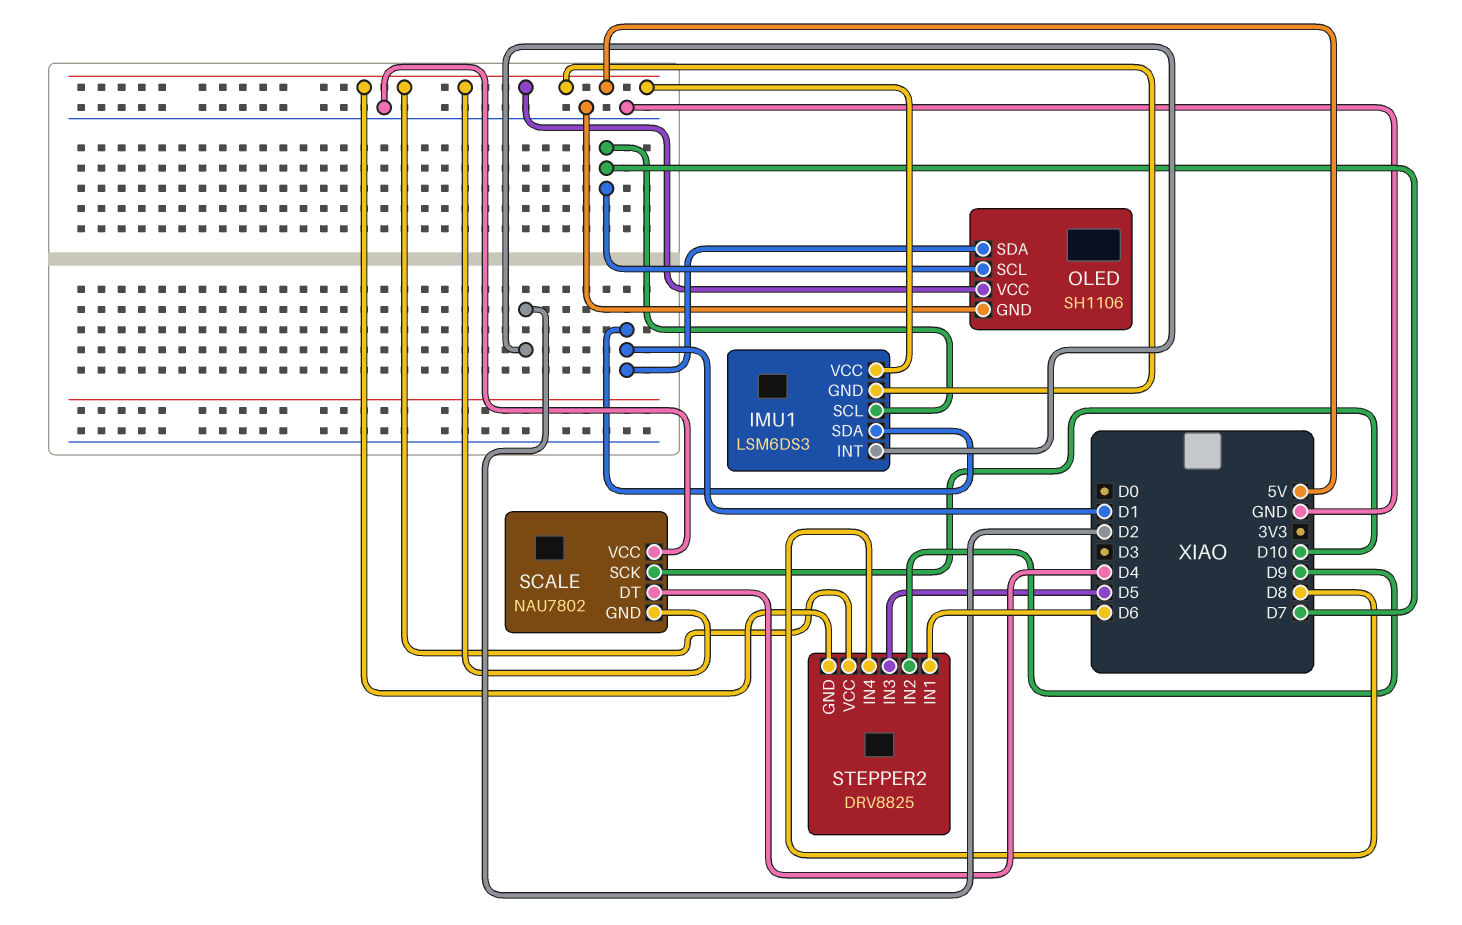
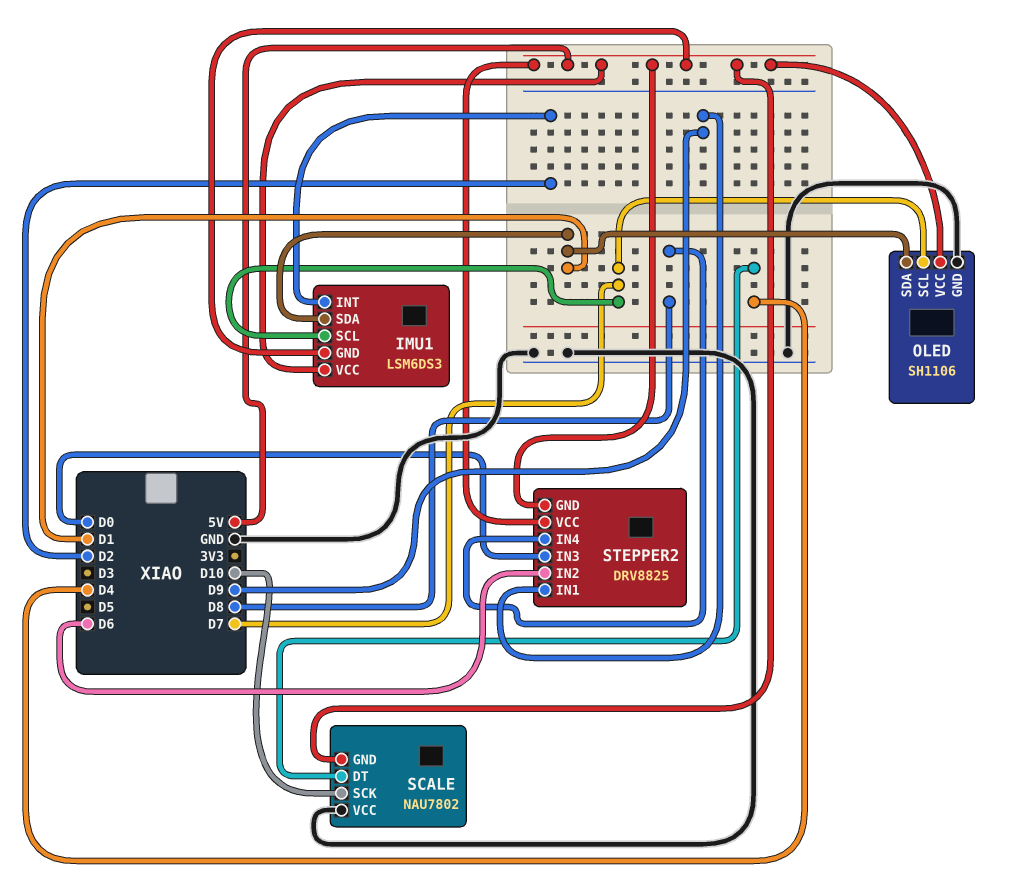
STEPPER2 pin IN1: D6 -> D9
STEPPER2 pin IN2: D9 -> D6
STEPPER2 pin IN3: D5 -> D0

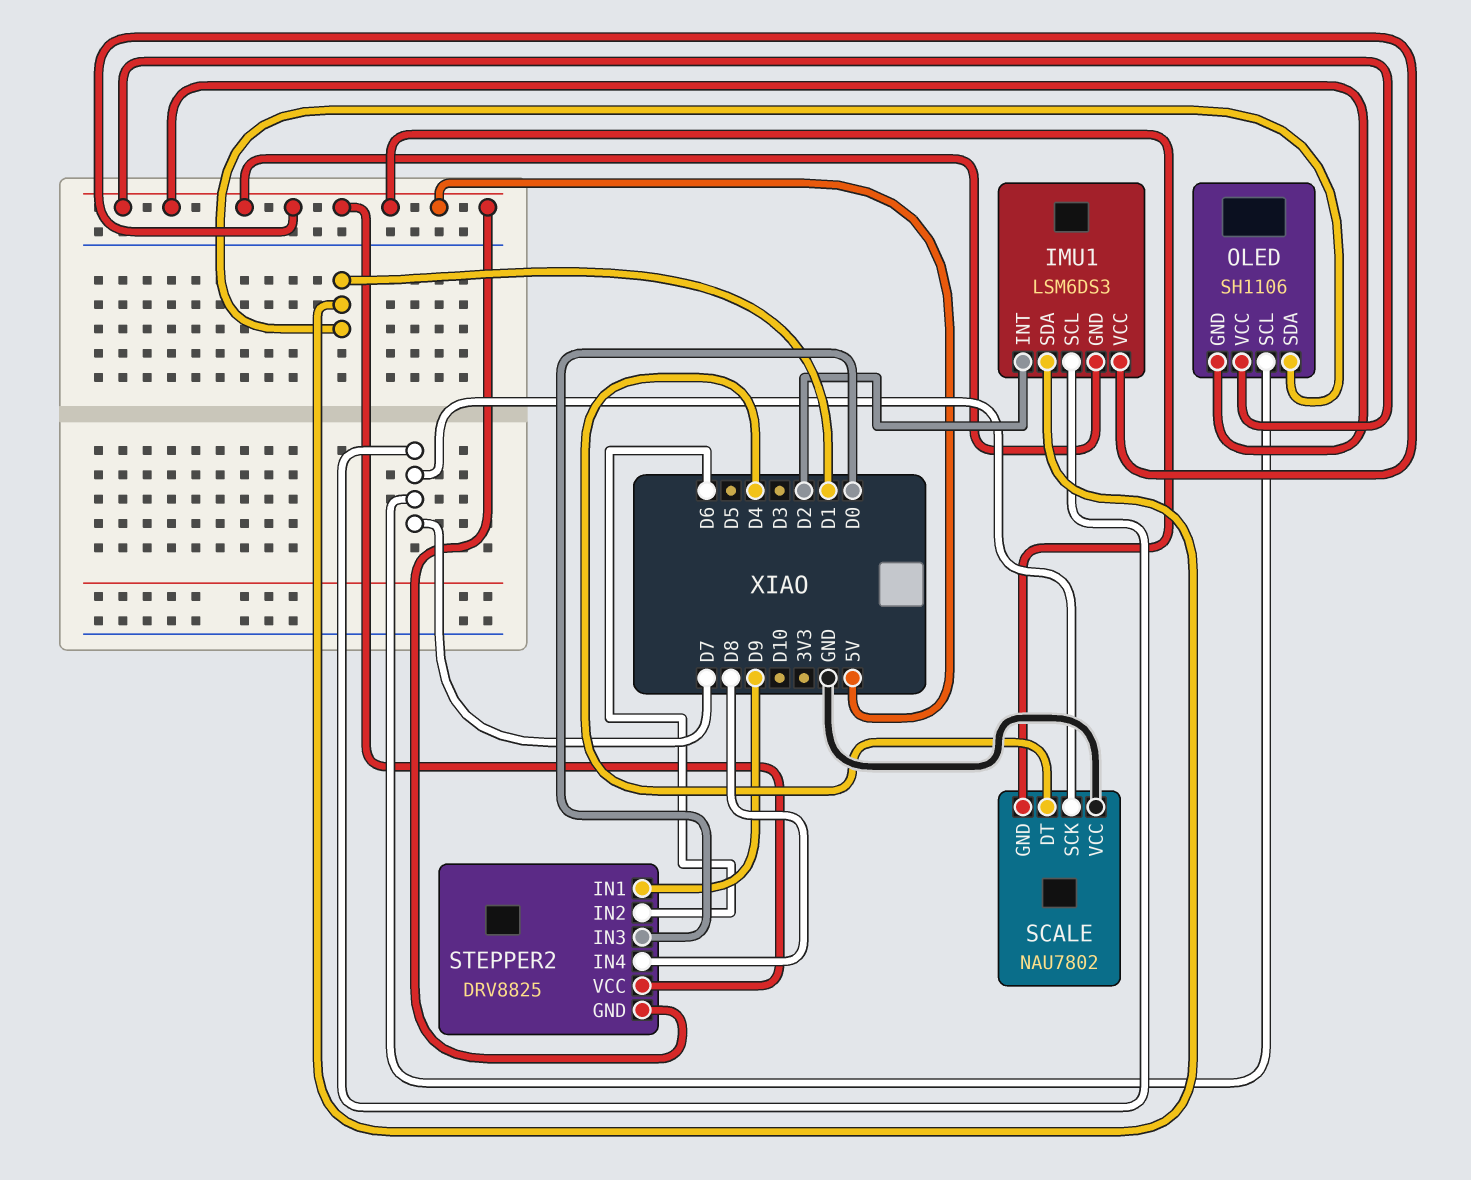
OLED pin GND: GND -> 5V
SCALE pin SCK: D10 -> D7

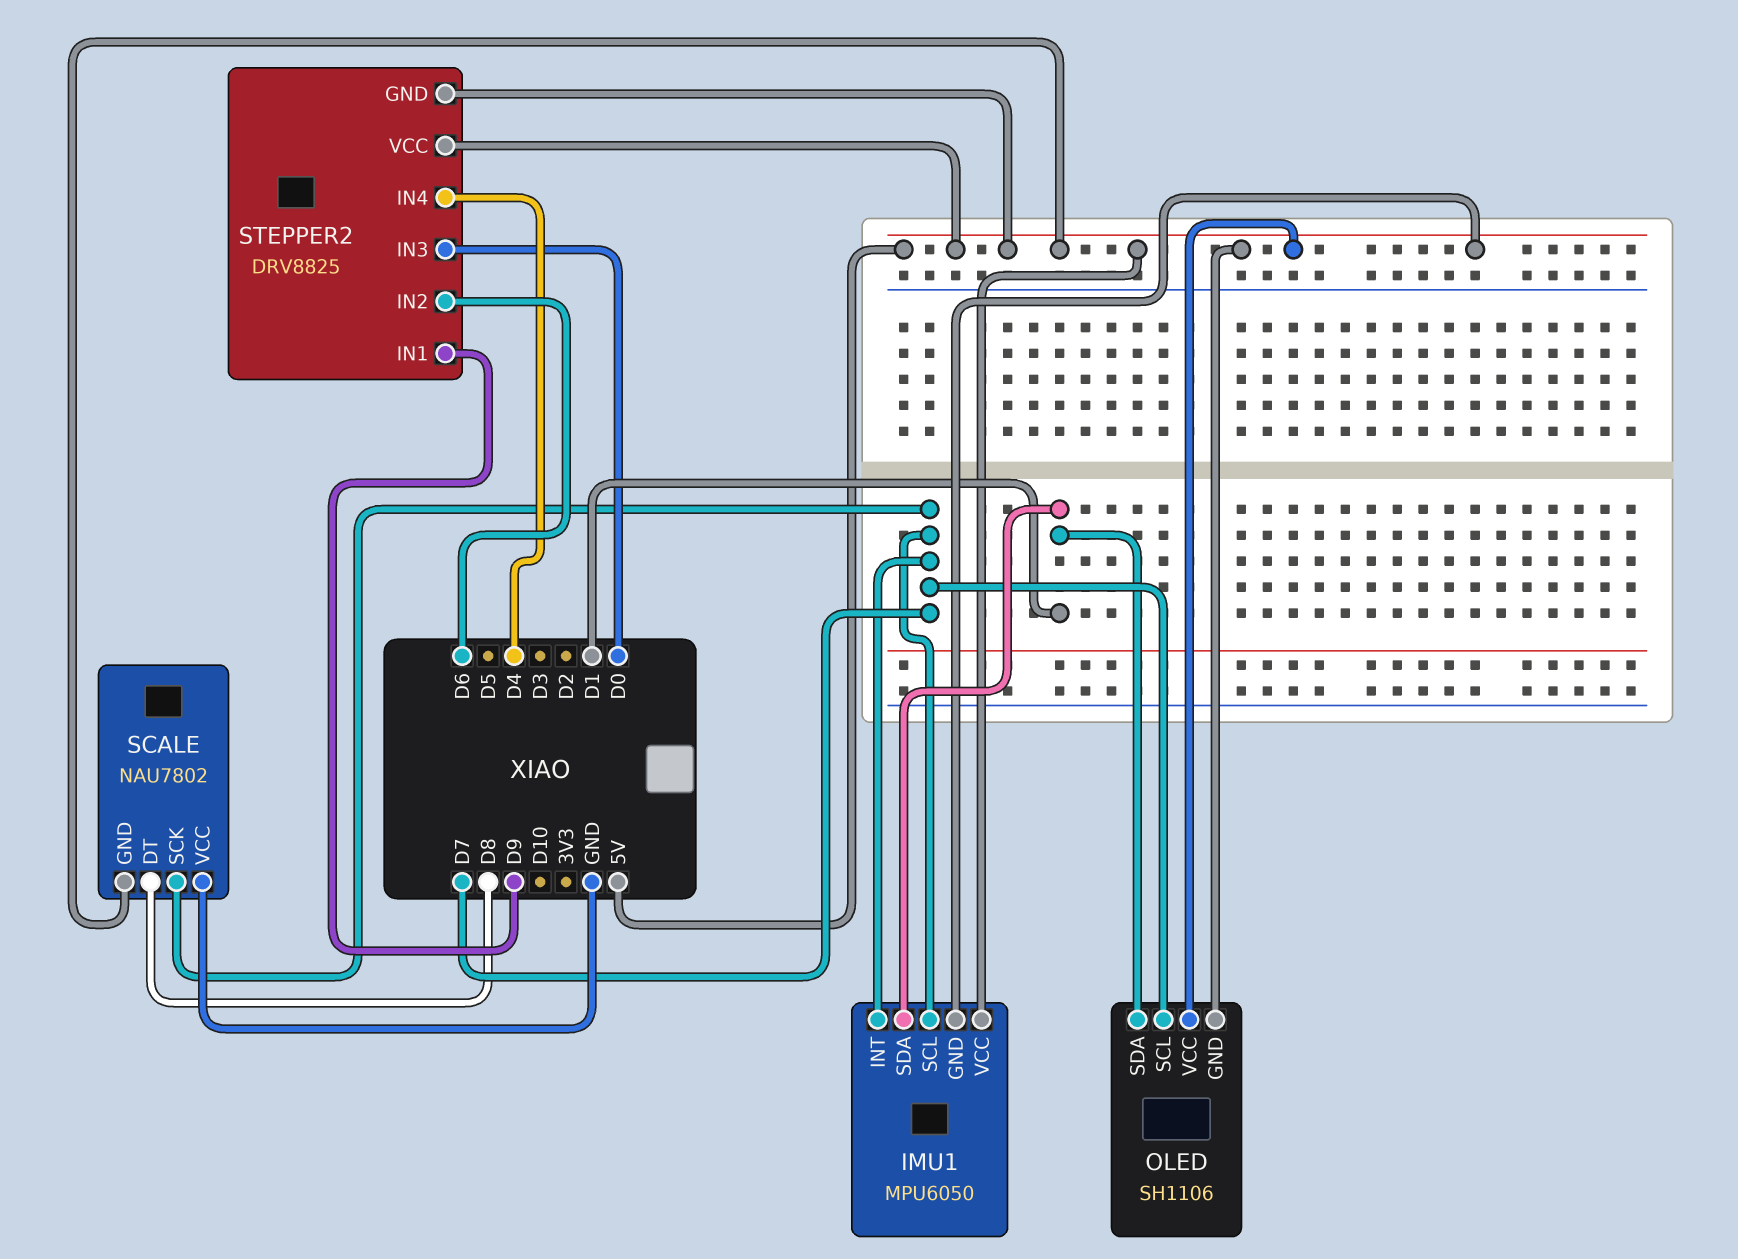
IMU1: LSM6DS3 -> MPU6050
IMU1 pin INT: D2 -> D7
SCALE pin DT: D4 -> D8
STEPPER2 pin IN4: D8 -> D4

